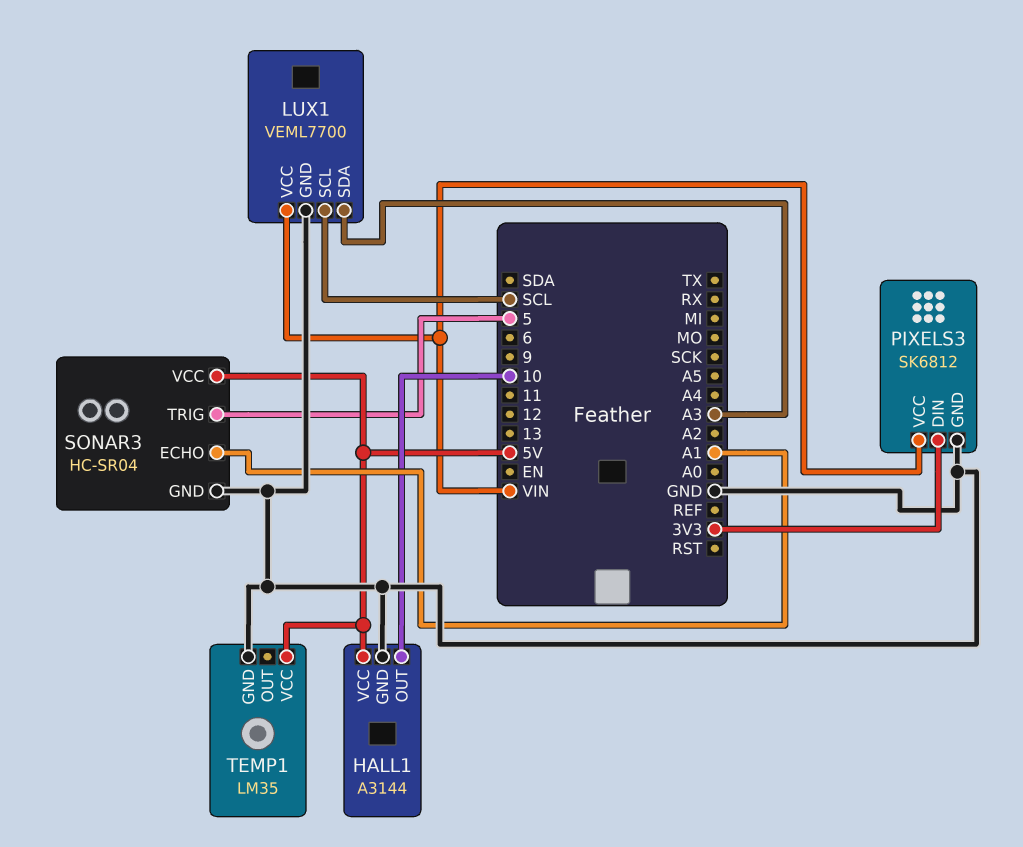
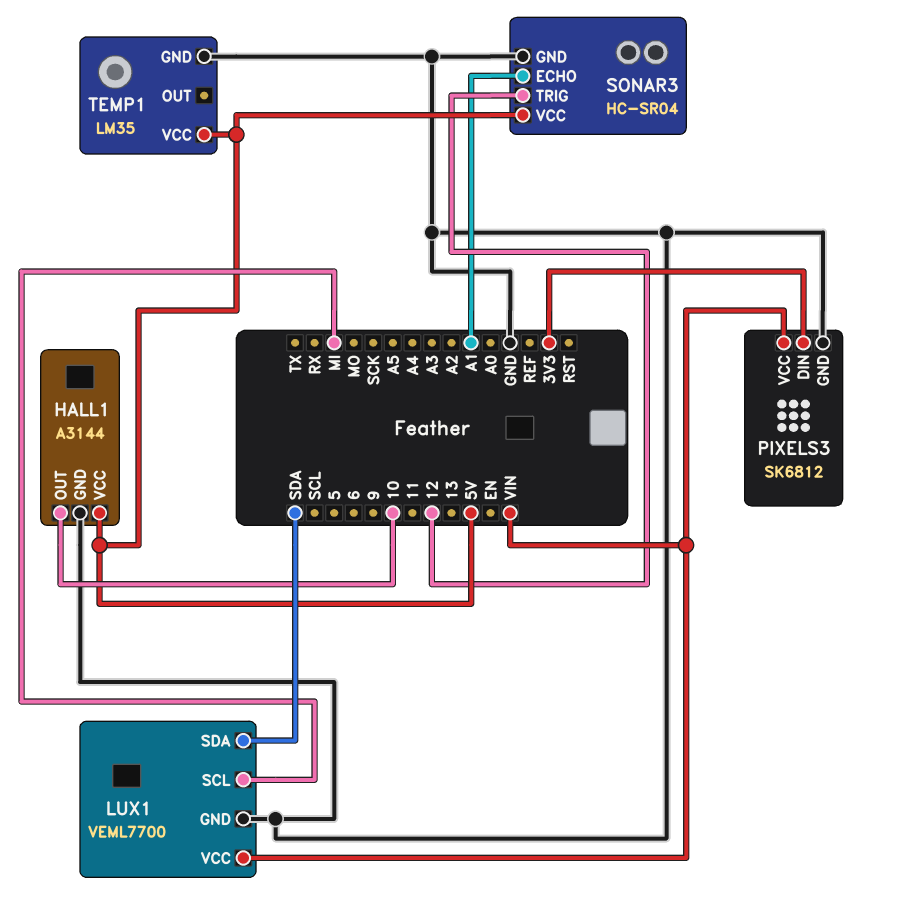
LUX1 pin SCL: SCL -> MI
LUX1 pin SDA: A3 -> SDA
SONAR3 pin TRIG: 5 -> 12

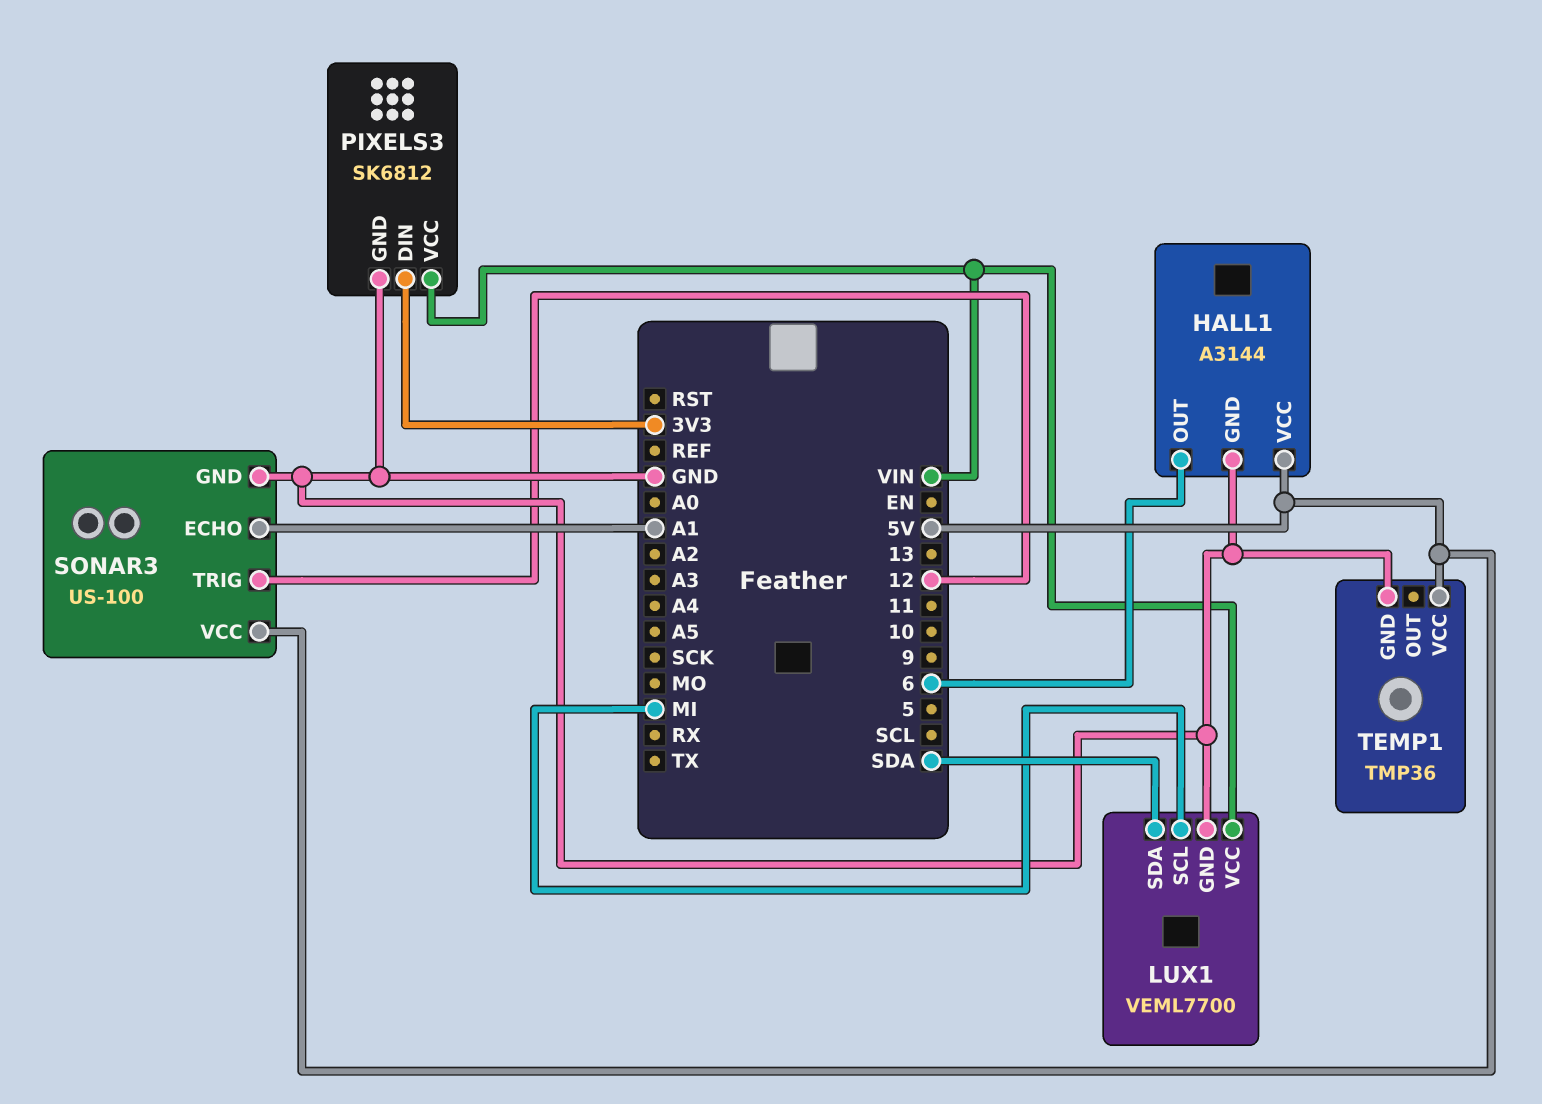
HALL1 pin OUT: 10 -> 6
SONAR3: HC-SR04 -> US-100
TEMP1: LM35 -> TMP36

